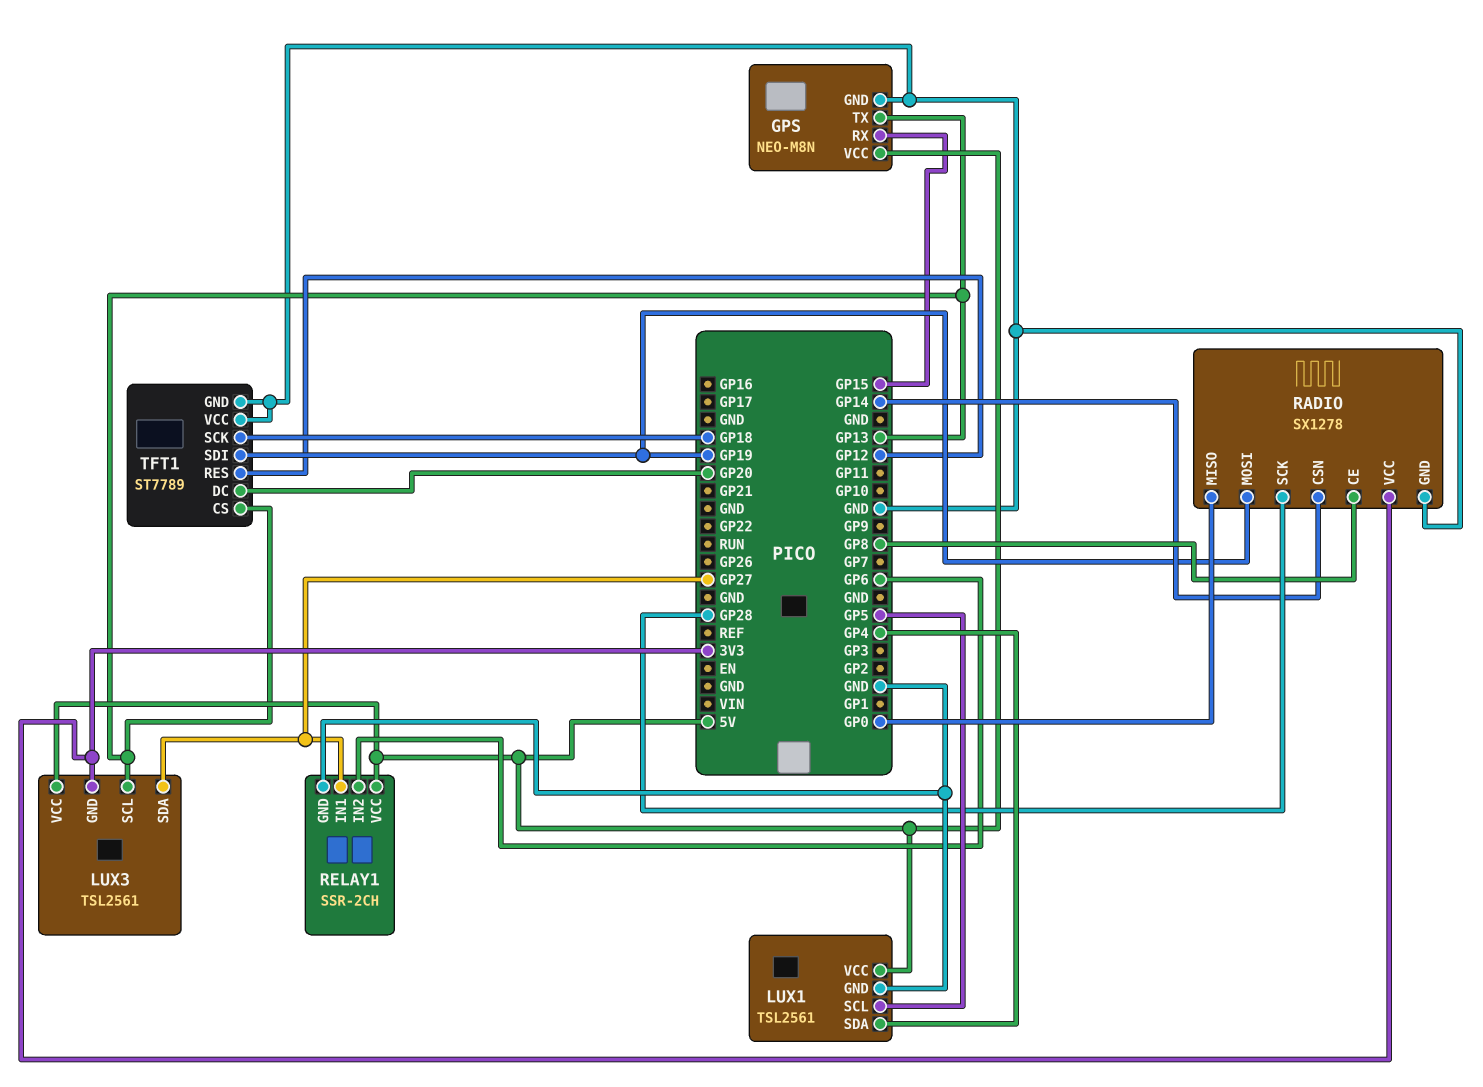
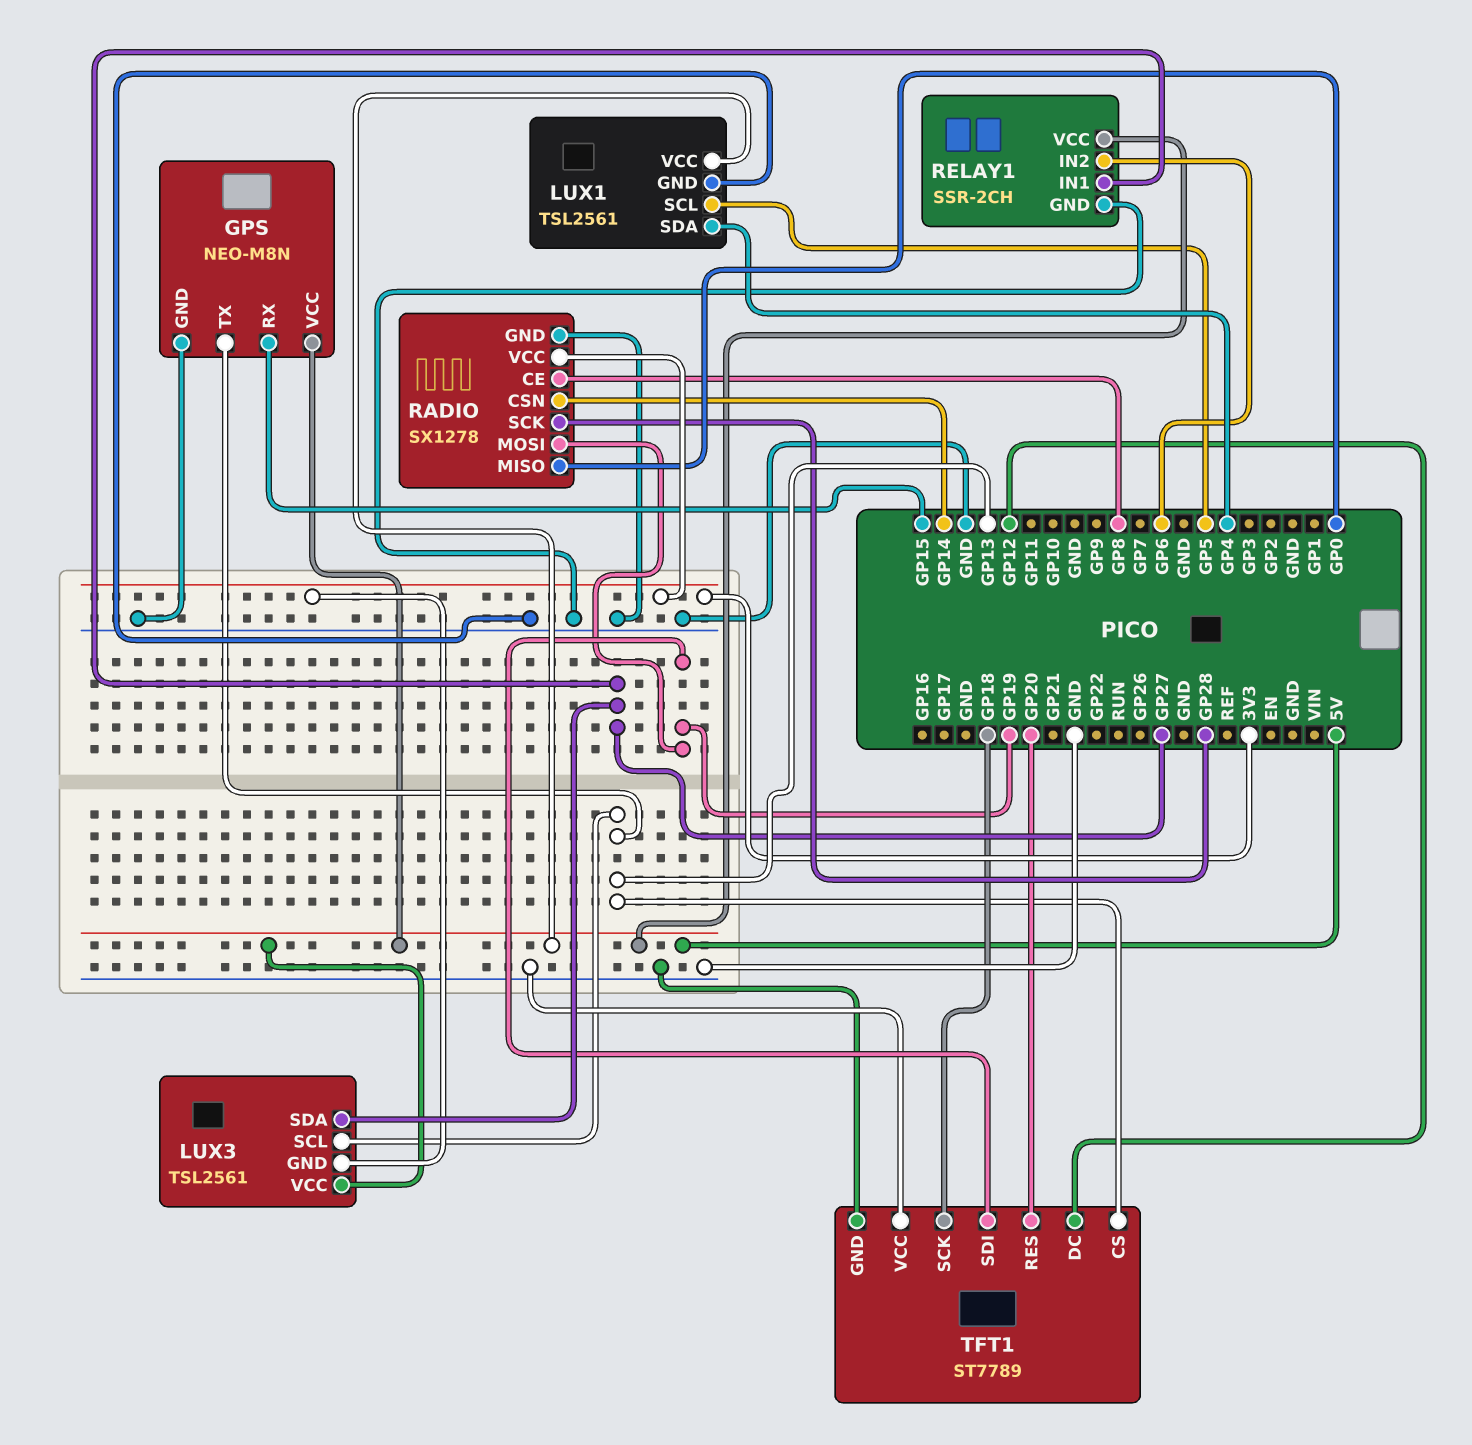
TFT1 pin DC: GP20 -> GP12
TFT1 pin RES: GP12 -> GP20

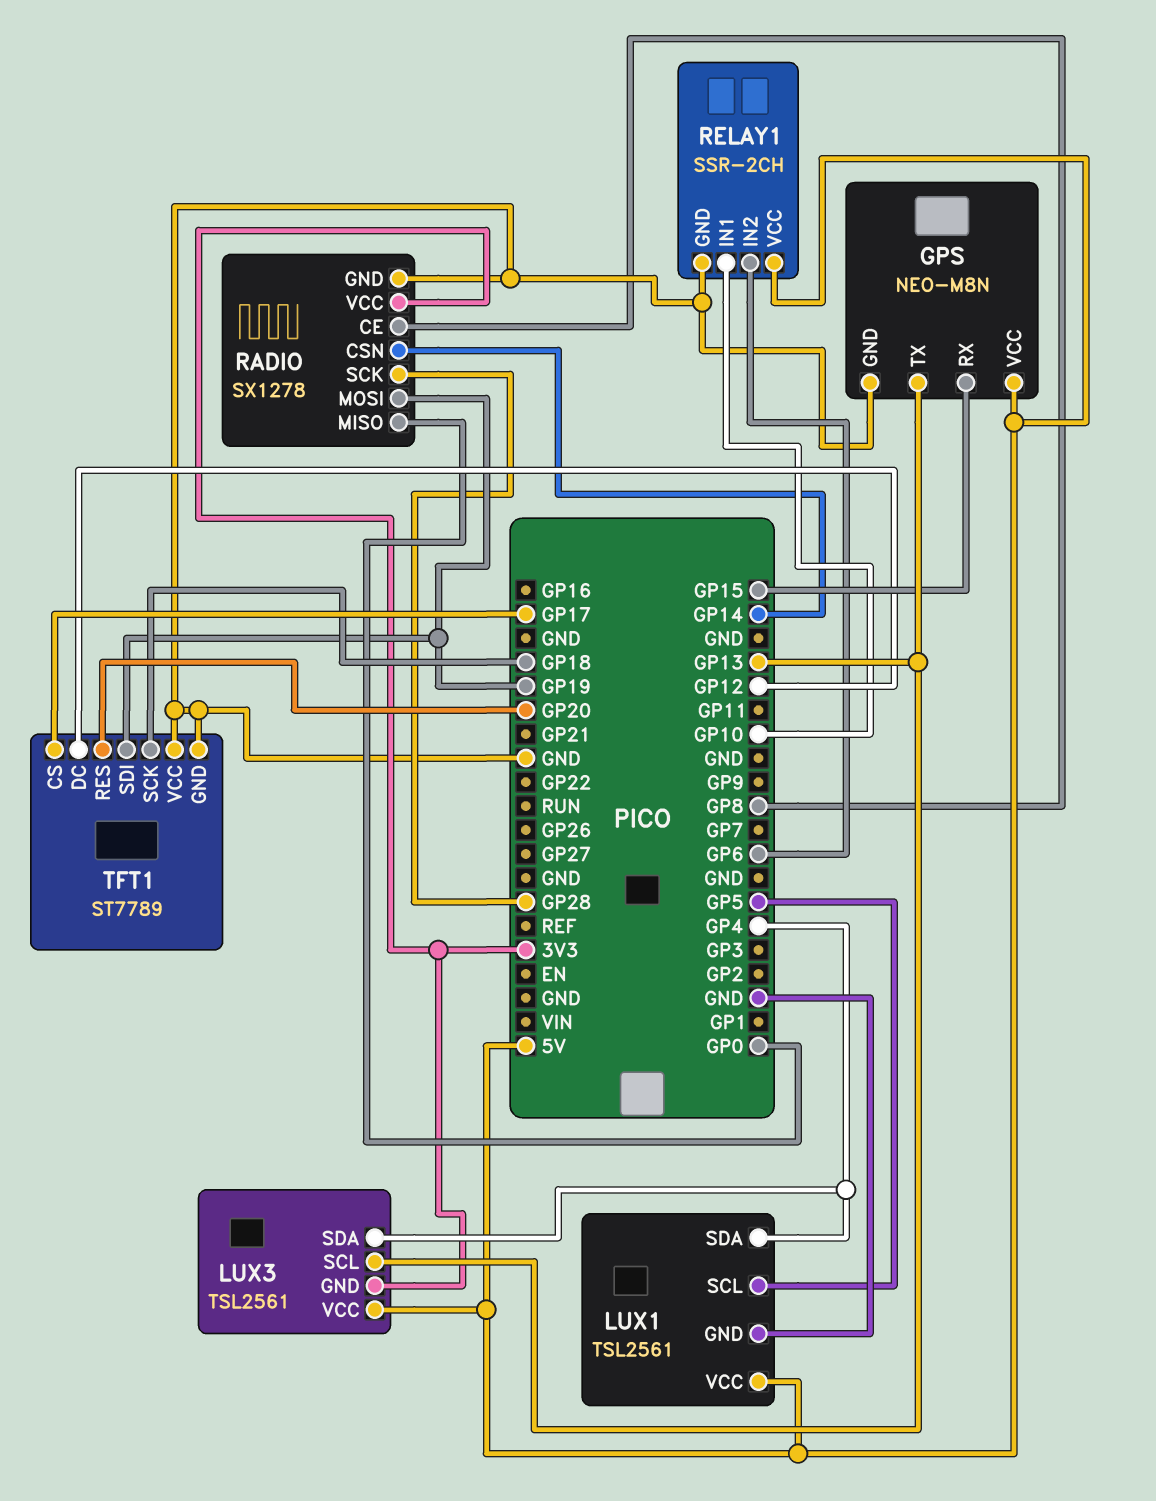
LUX3 pin SDA: GP27 -> GP4
RELAY1 pin IN1: GP27 -> GP10
TFT1 pin CS: GP13 -> GP17

